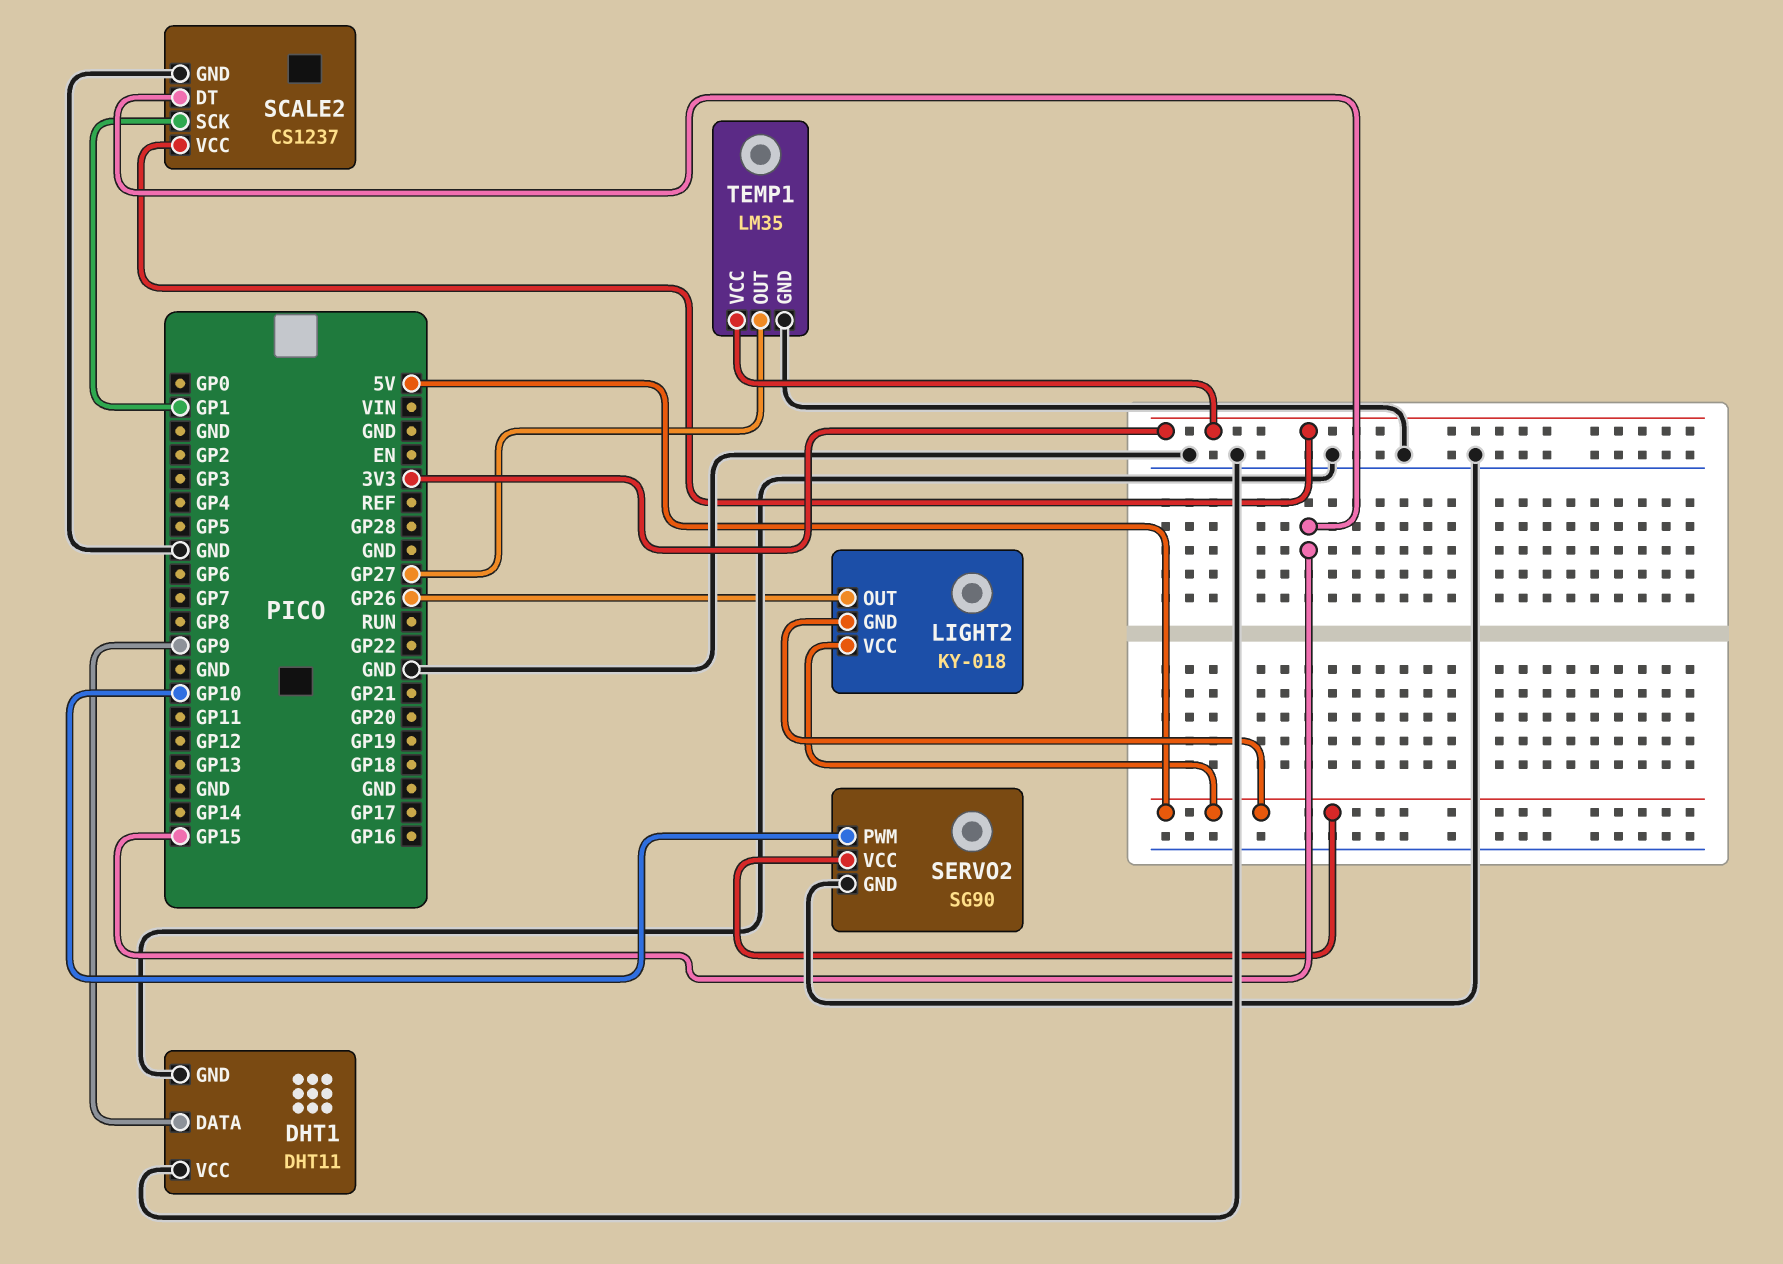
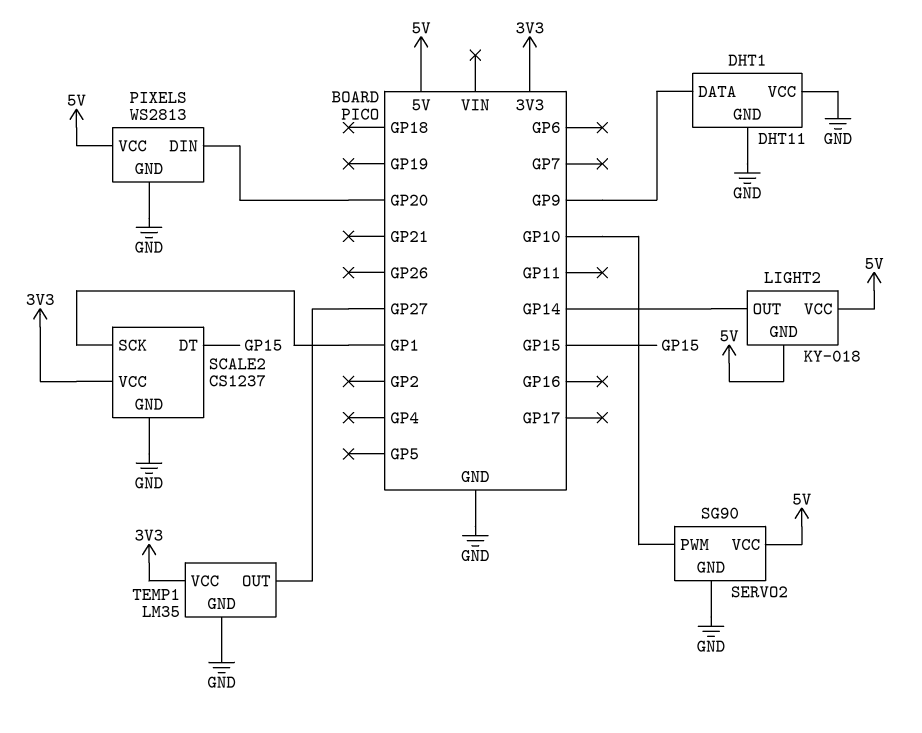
LIGHT2 pin OUT: GP26 -> GP14
PIXELS: none -> WS2813
PIXELS pin DIN: none -> GP20
PIXELS pin GND: none -> GND
PIXELS pin VCC: none -> 5V

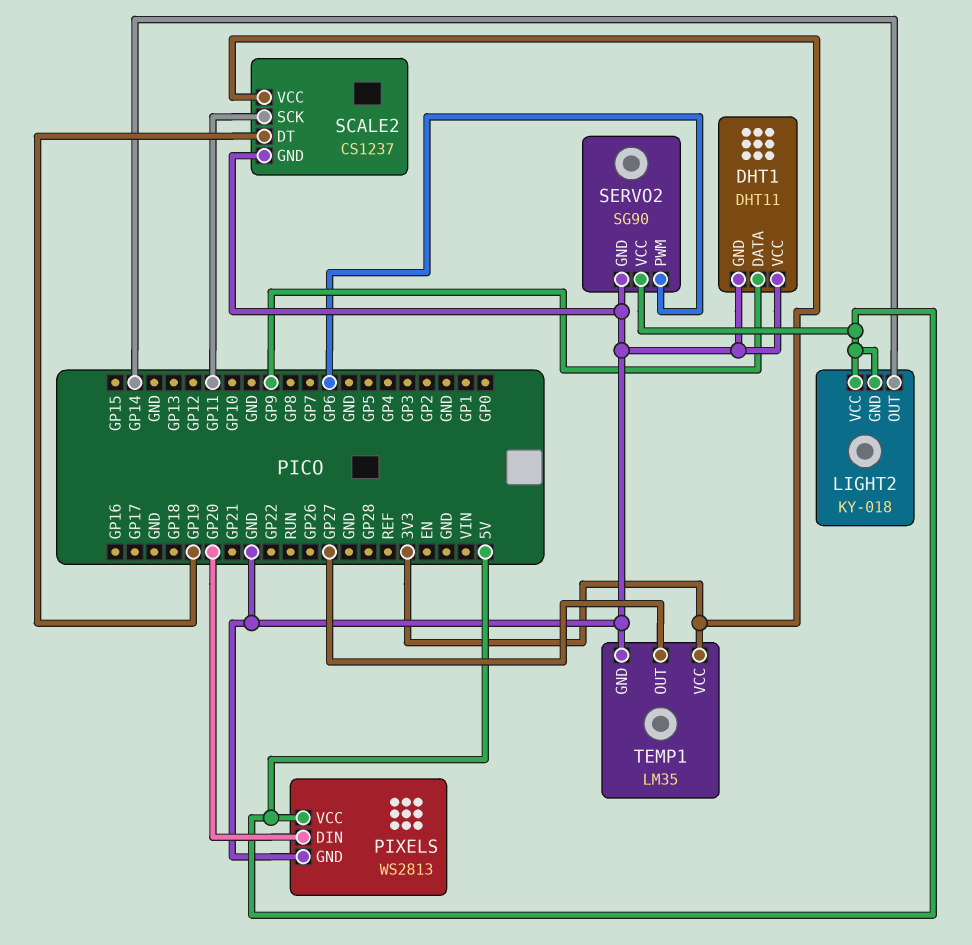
SCALE2 pin DT: GP15 -> GP19
SCALE2 pin SCK: GP1 -> GP11
SERVO2 pin PWM: GP10 -> GP6

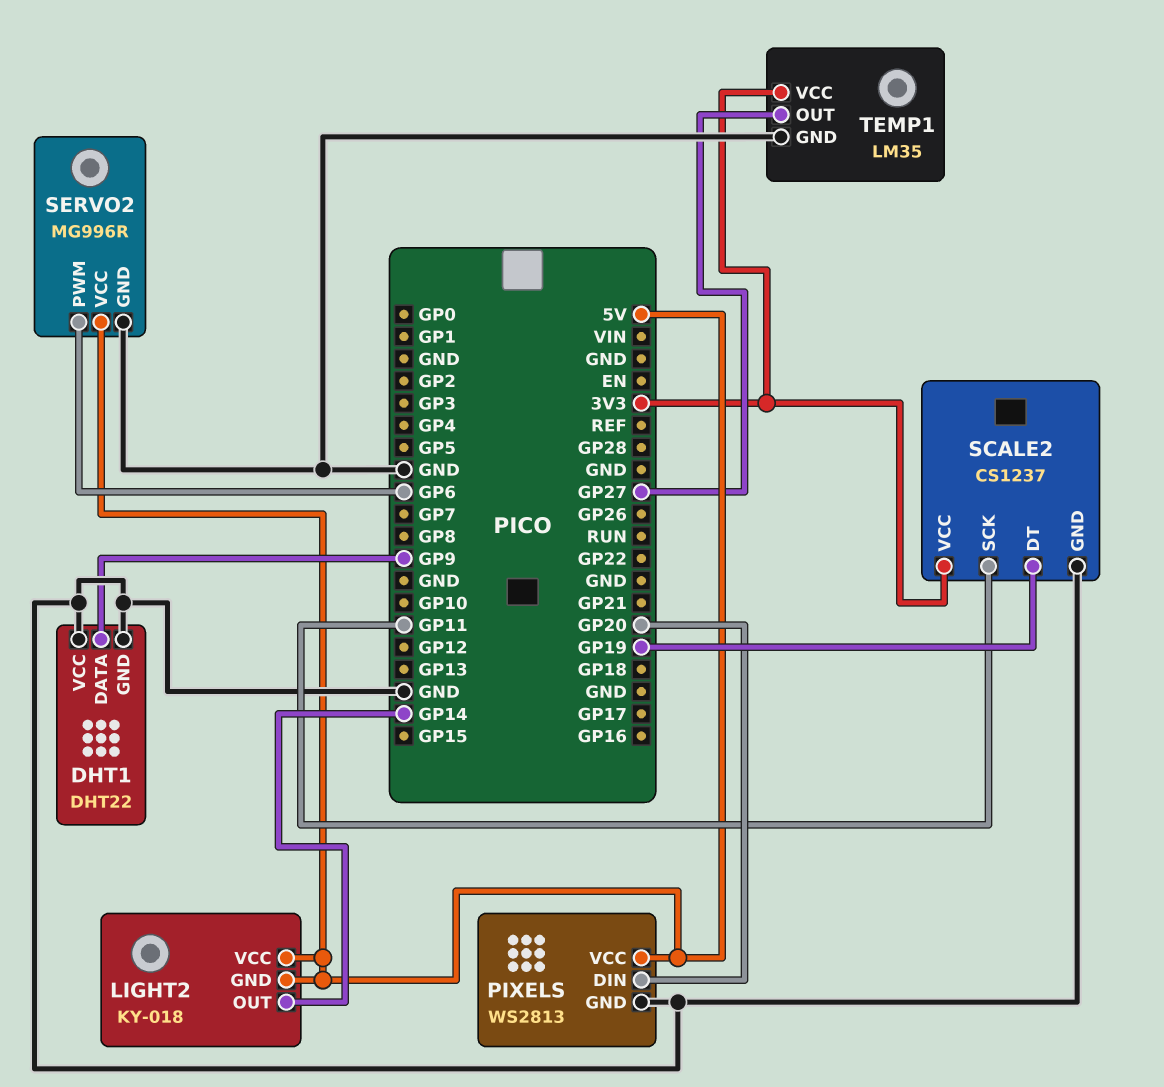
DHT1: DHT11 -> DHT22
SERVO2: SG90 -> MG996R

